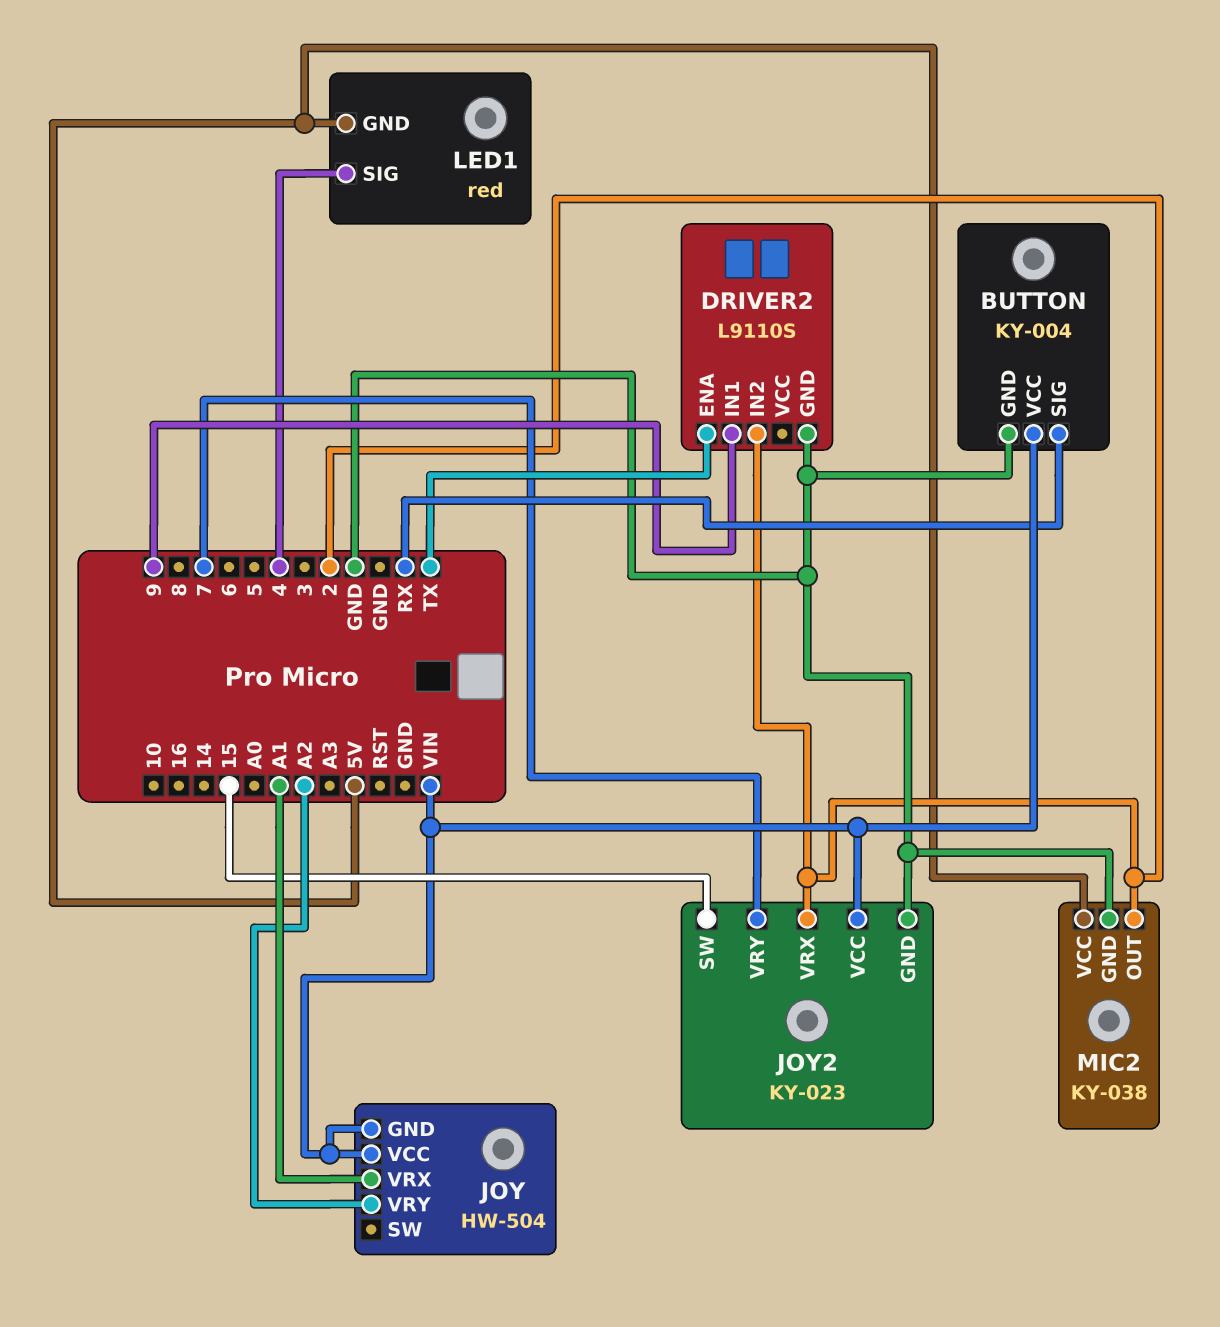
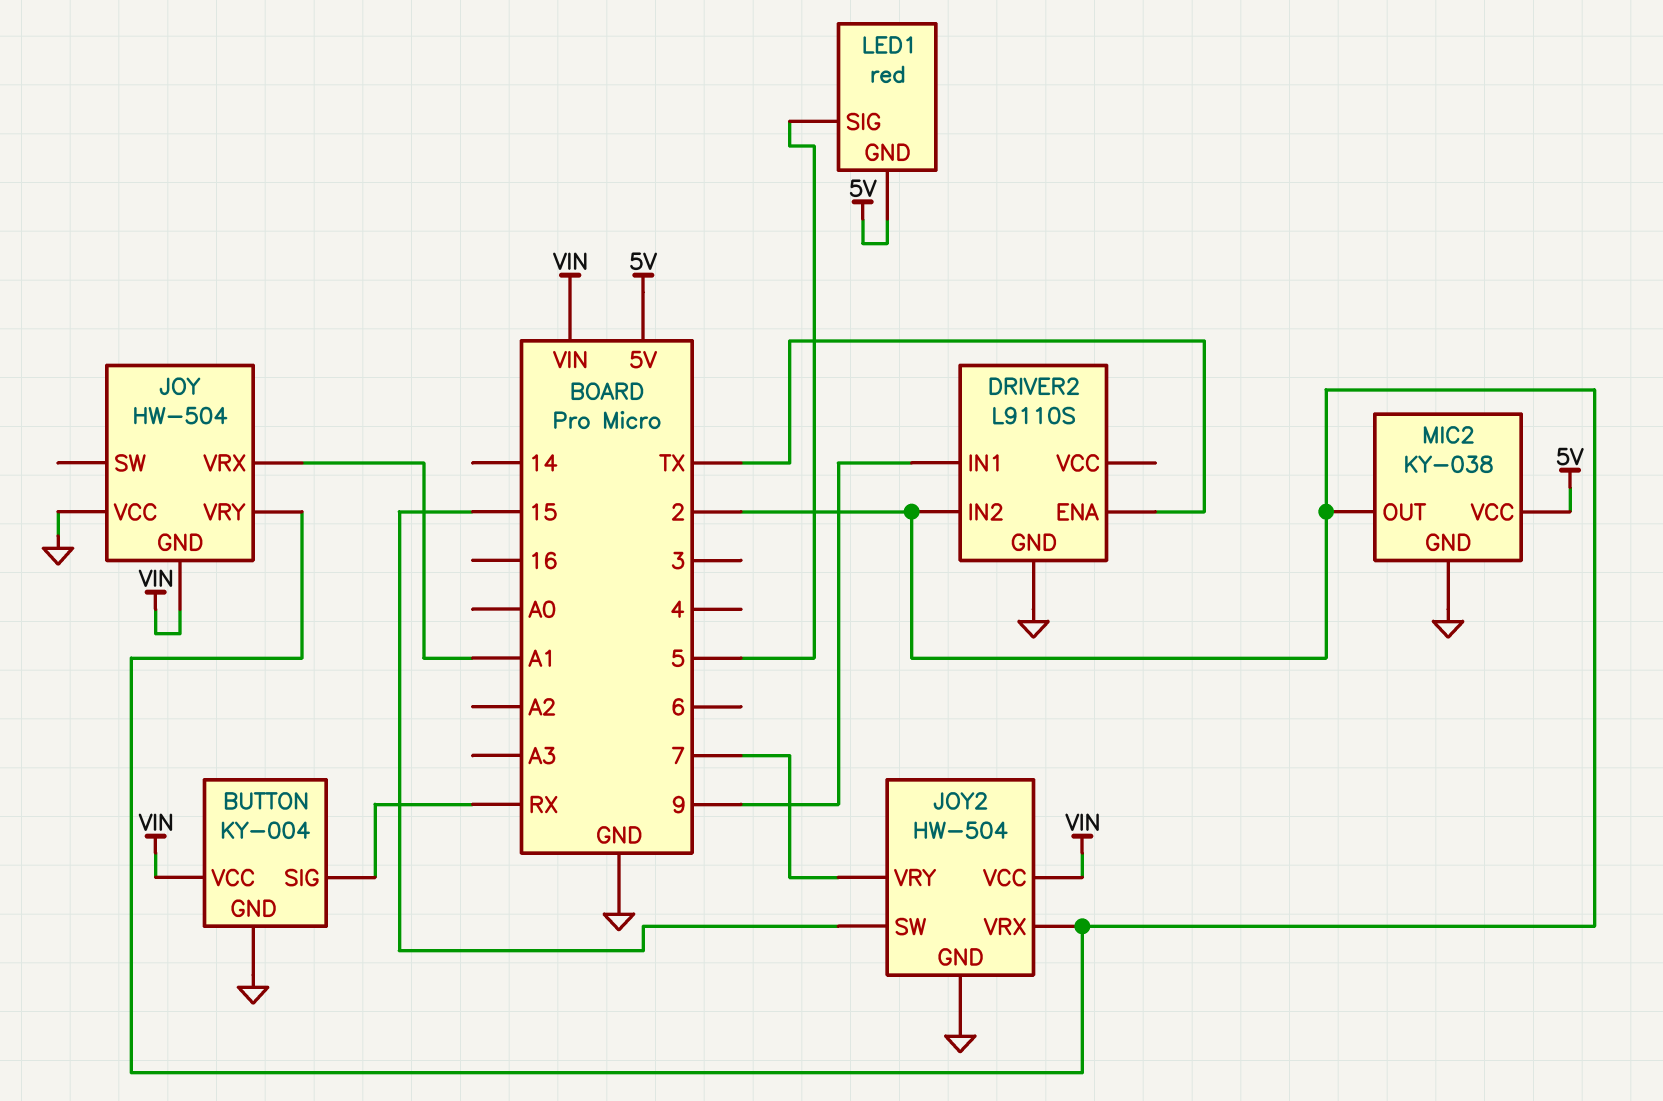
JOY pin VCC: VIN -> GND
JOY pin VRY: A2 -> 2
JOY2: KY-023 -> HW-504
LED1 pin SIG: 4 -> 5

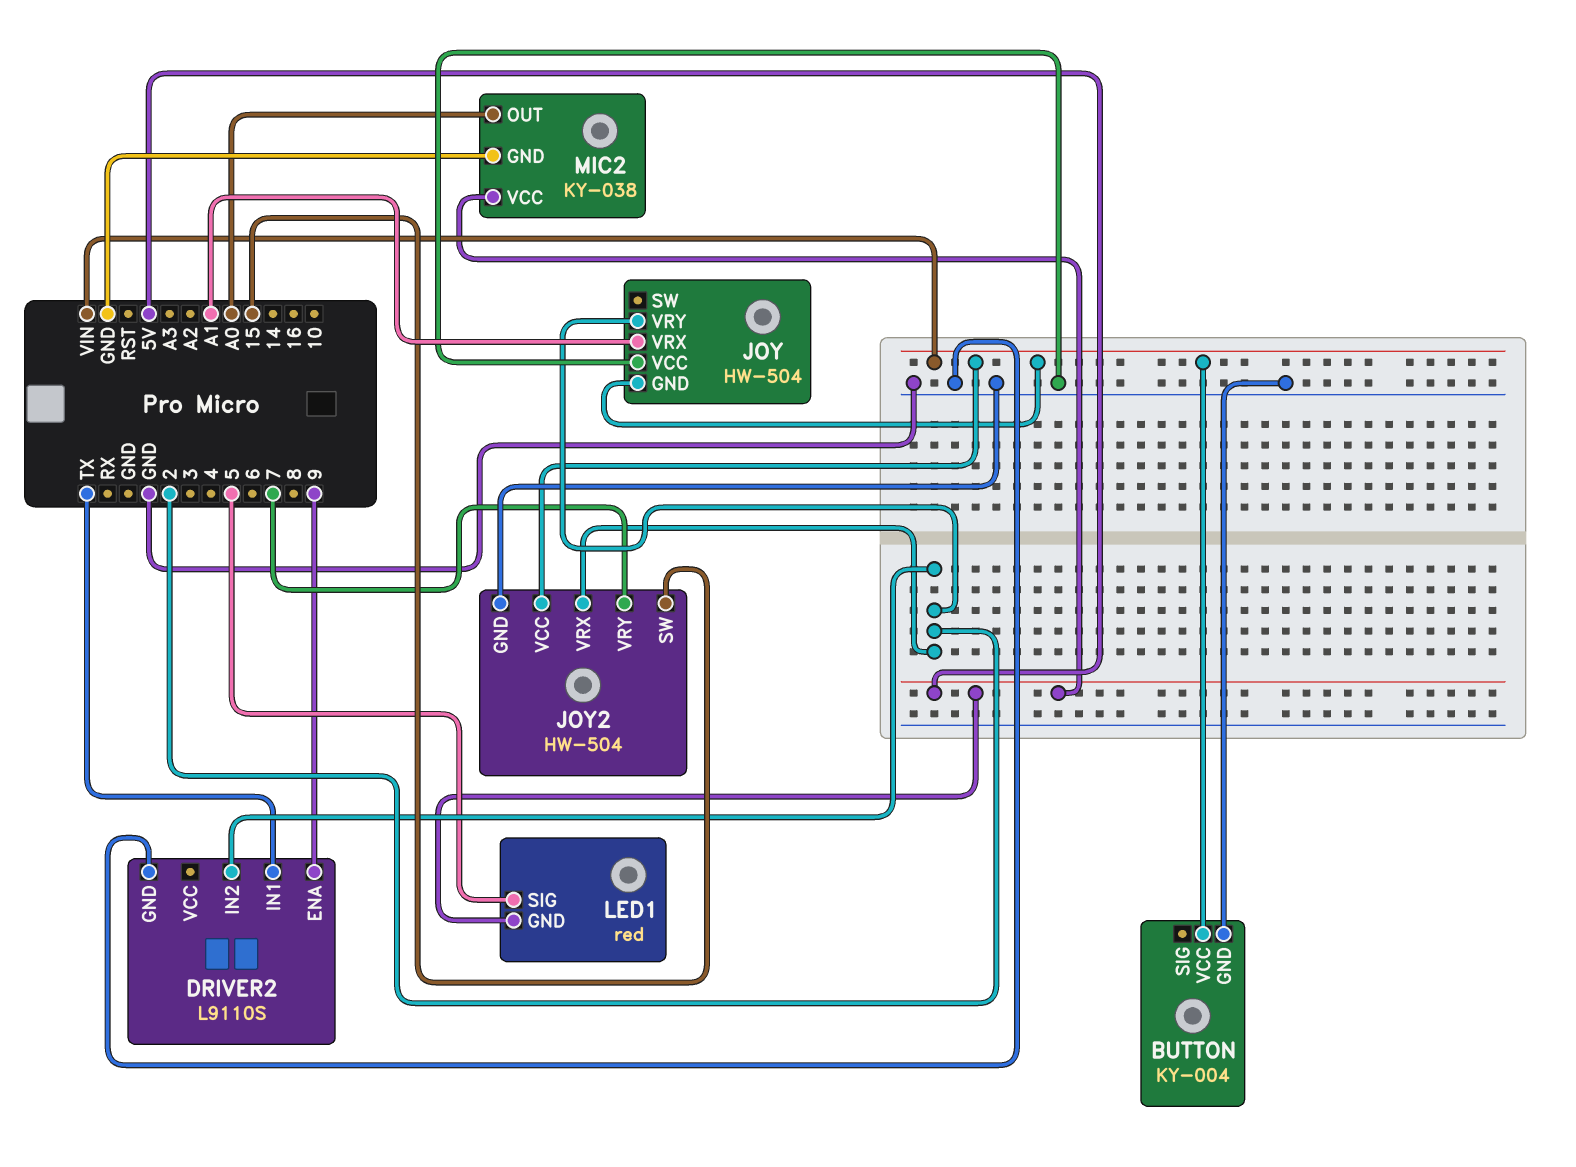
BUTTON pin SIG: RX -> none
DRIVER2 pin ENA: TX -> 9
DRIVER2 pin IN1: 9 -> TX
MIC2 pin OUT: 2 -> A0

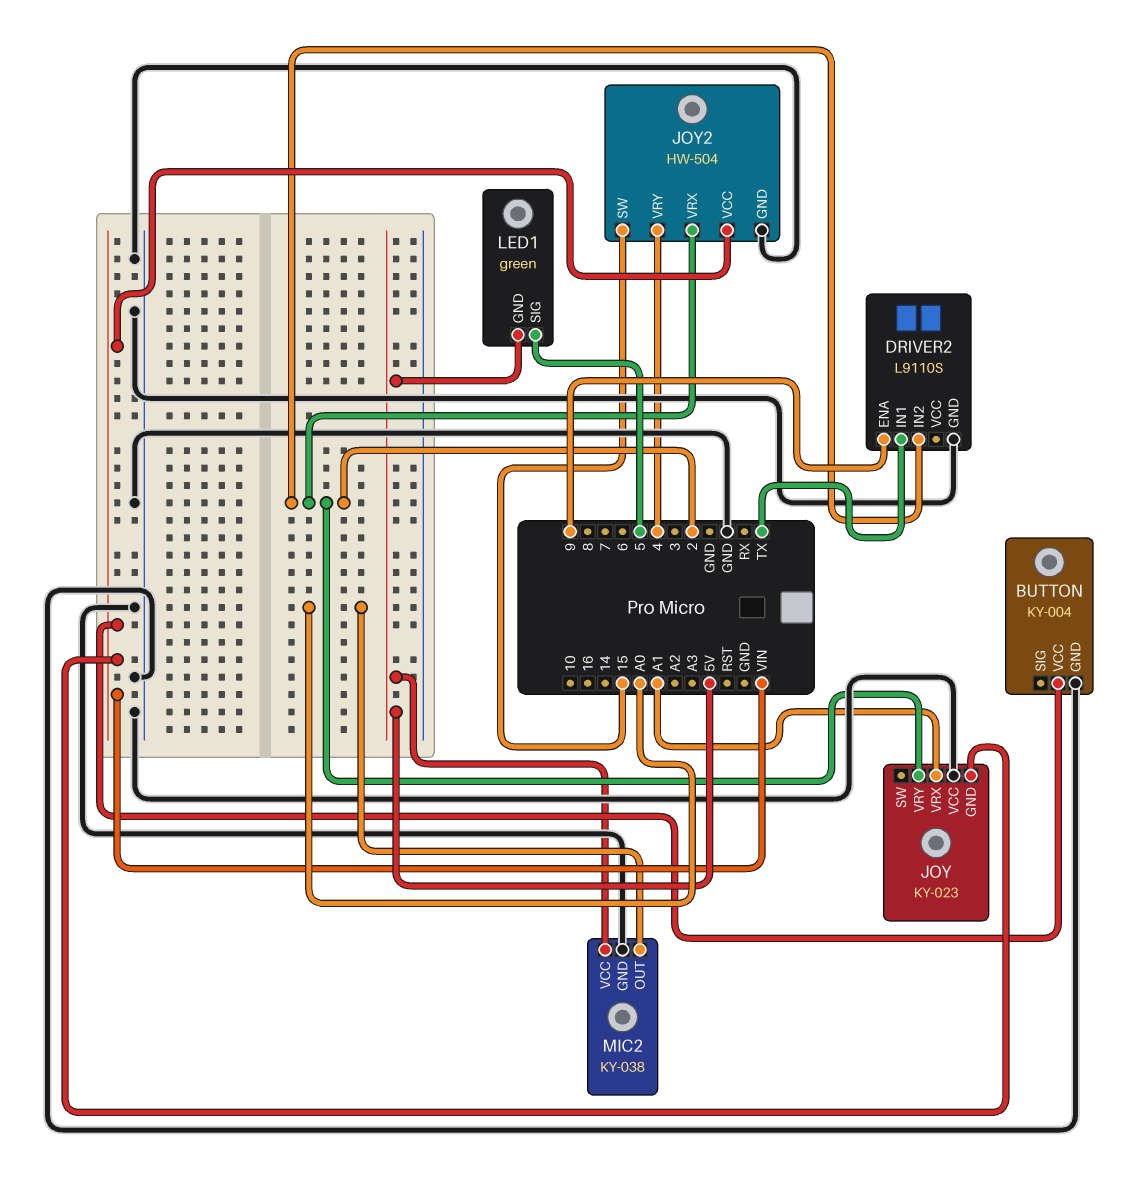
JOY: HW-504 -> KY-023
JOY2 pin VRY: 7 -> 4
LED1: red -> green

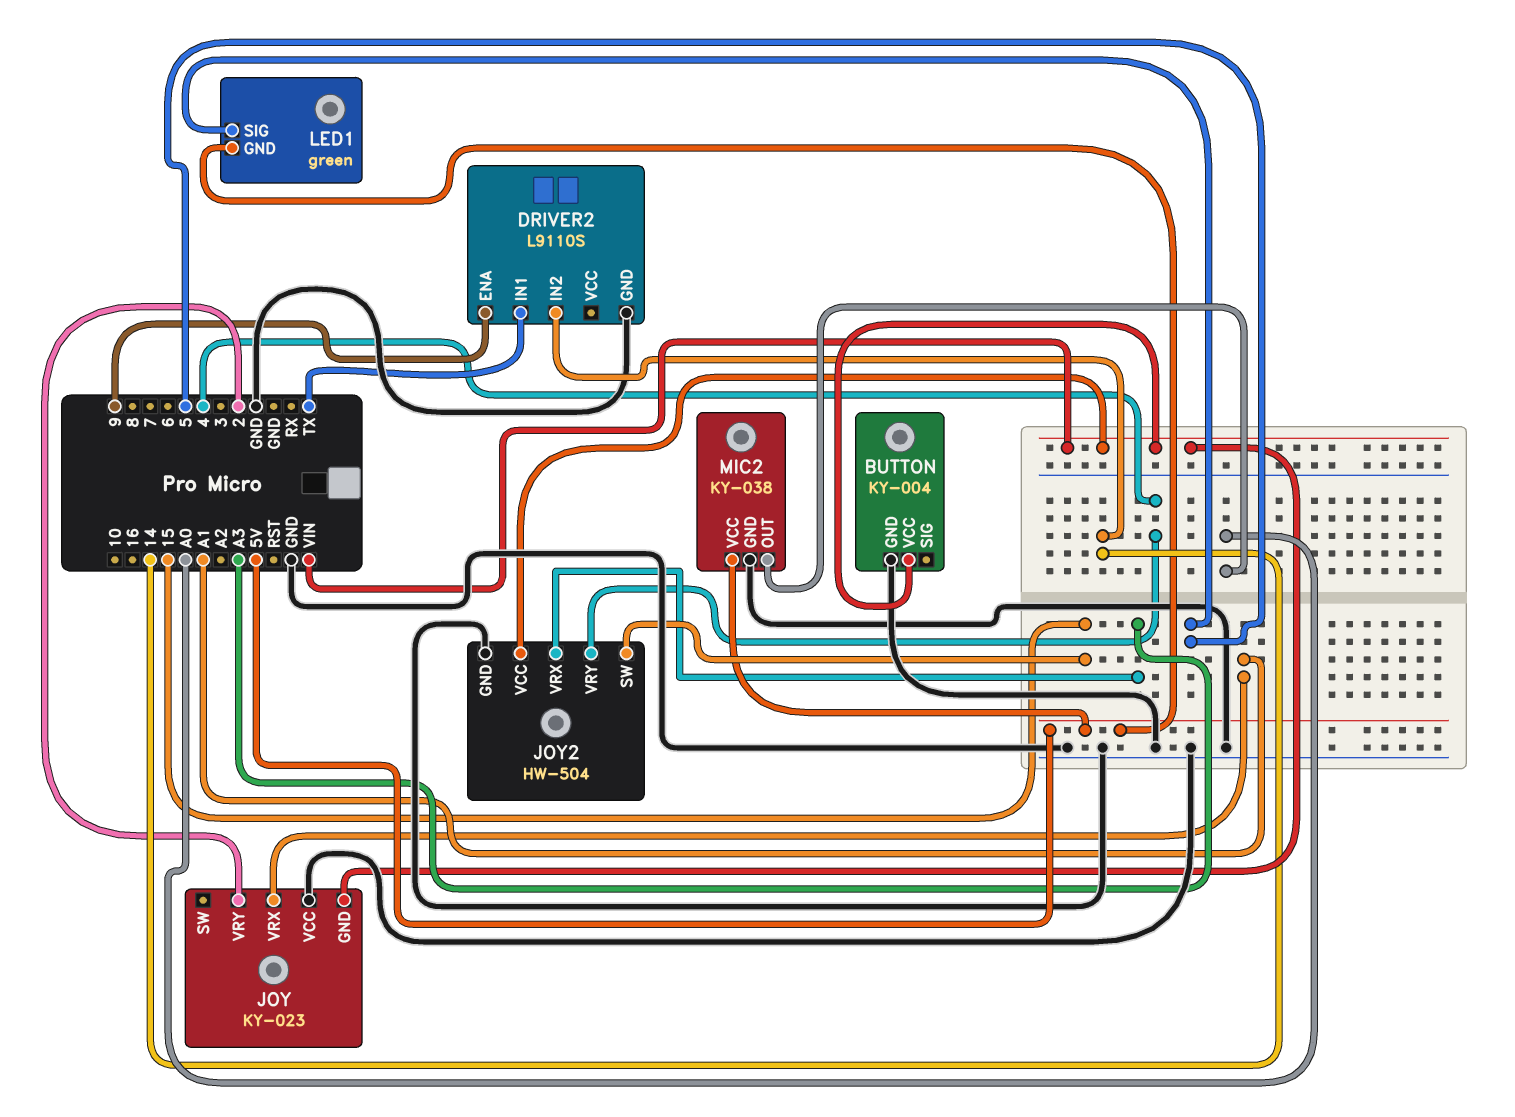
DRIVER2 pin IN2: 2 -> 14
JOY2 pin VRX: 2 -> A3

